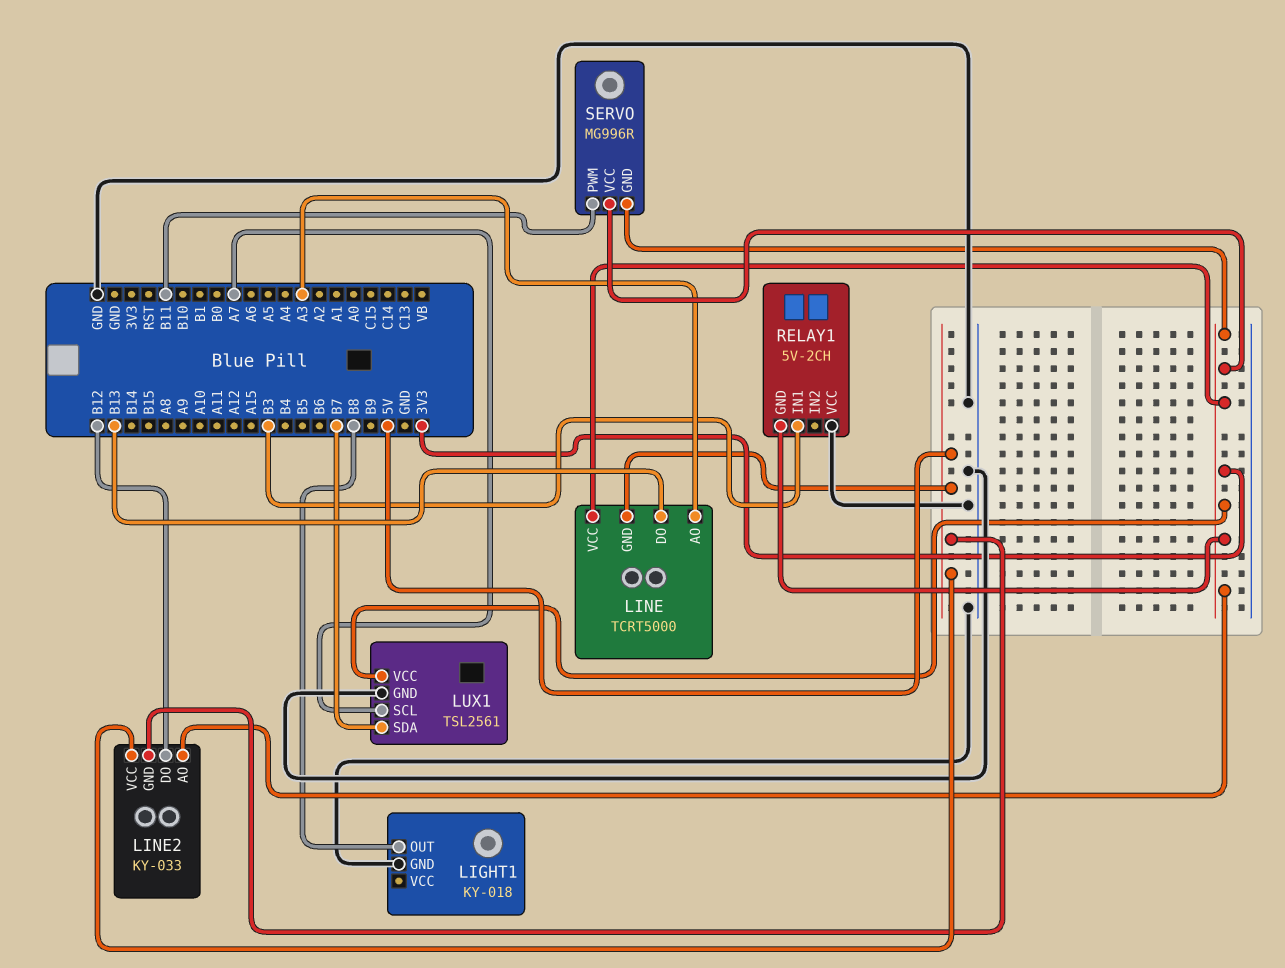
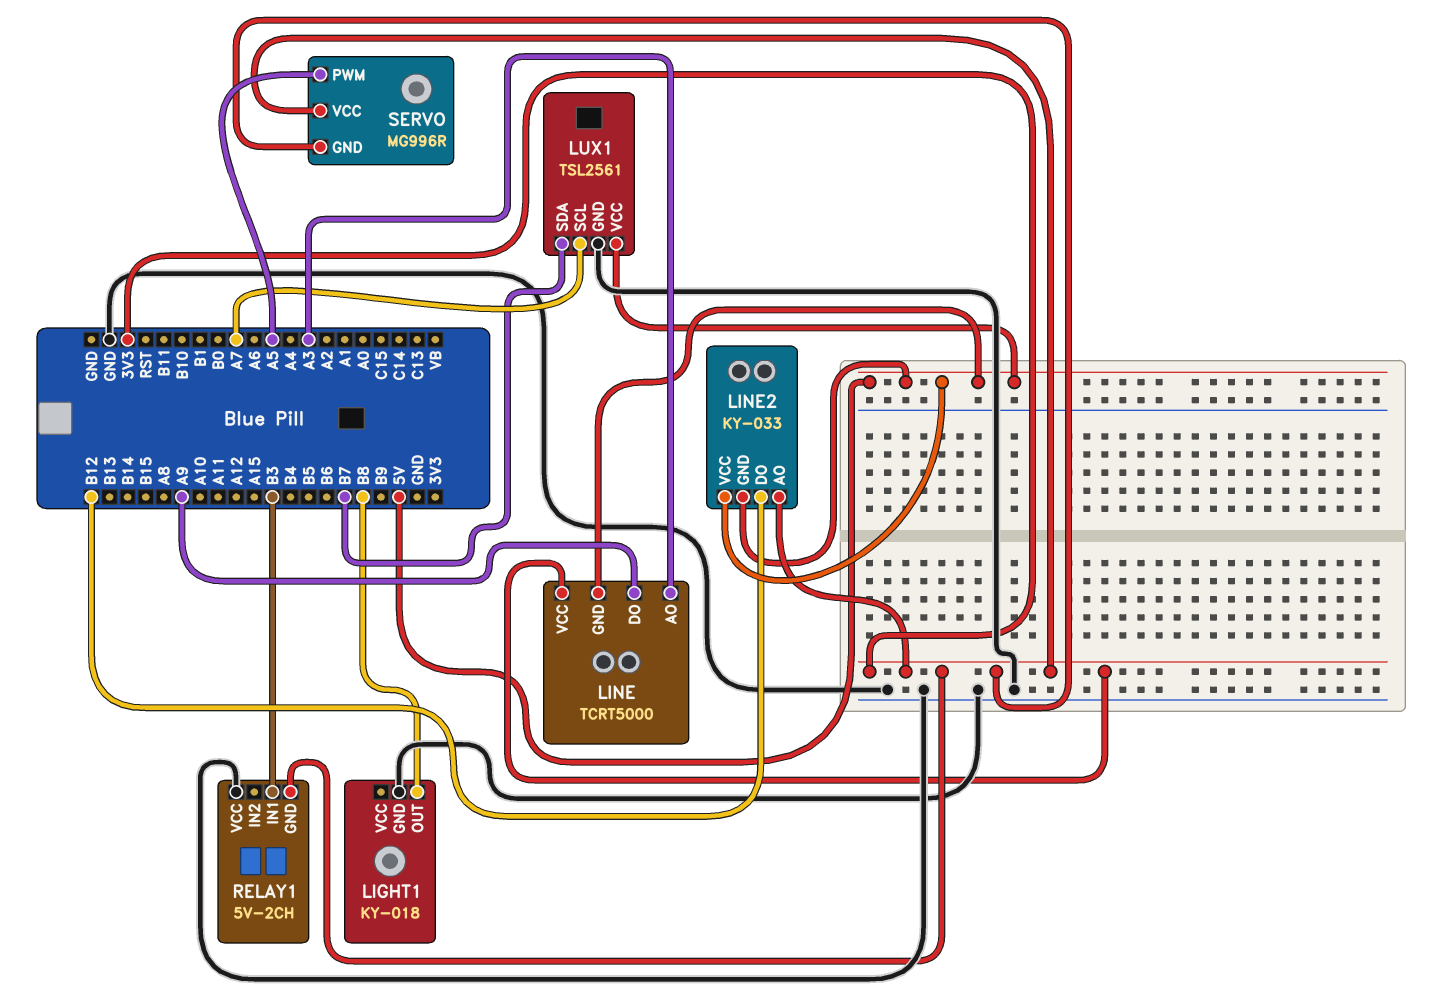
LINE pin DO: B13 -> A9
LUX1 pin VCC: 3V3 -> 5V
SERVO pin PWM: B11 -> A5

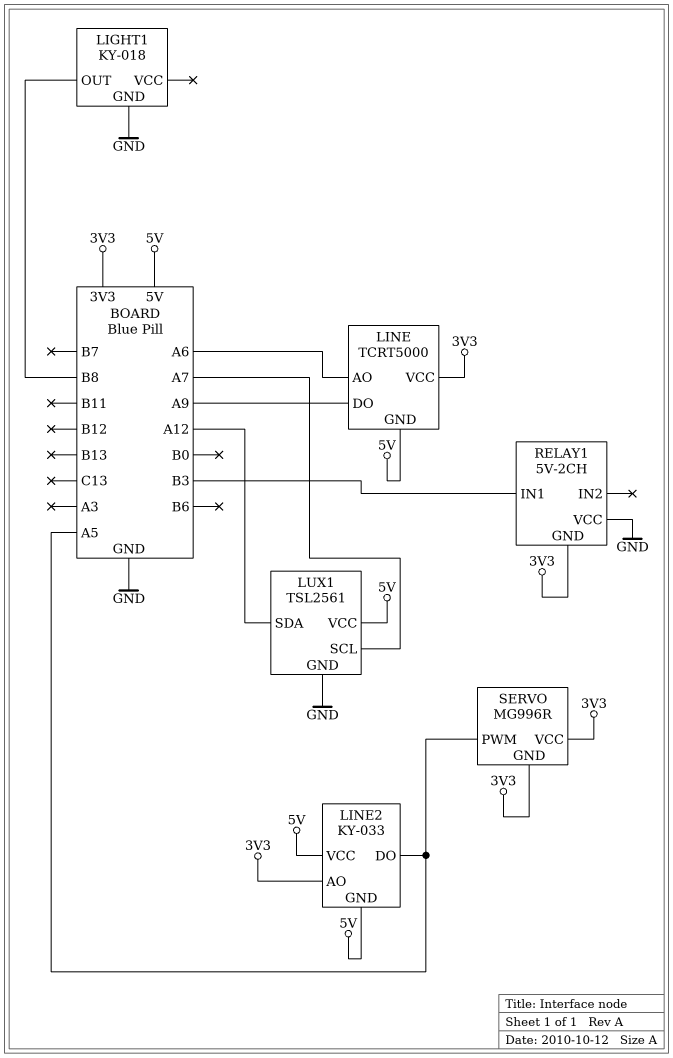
LINE pin AO: A3 -> A6
LINE2 pin DO: B12 -> A5
LUX1 pin SDA: B7 -> A12

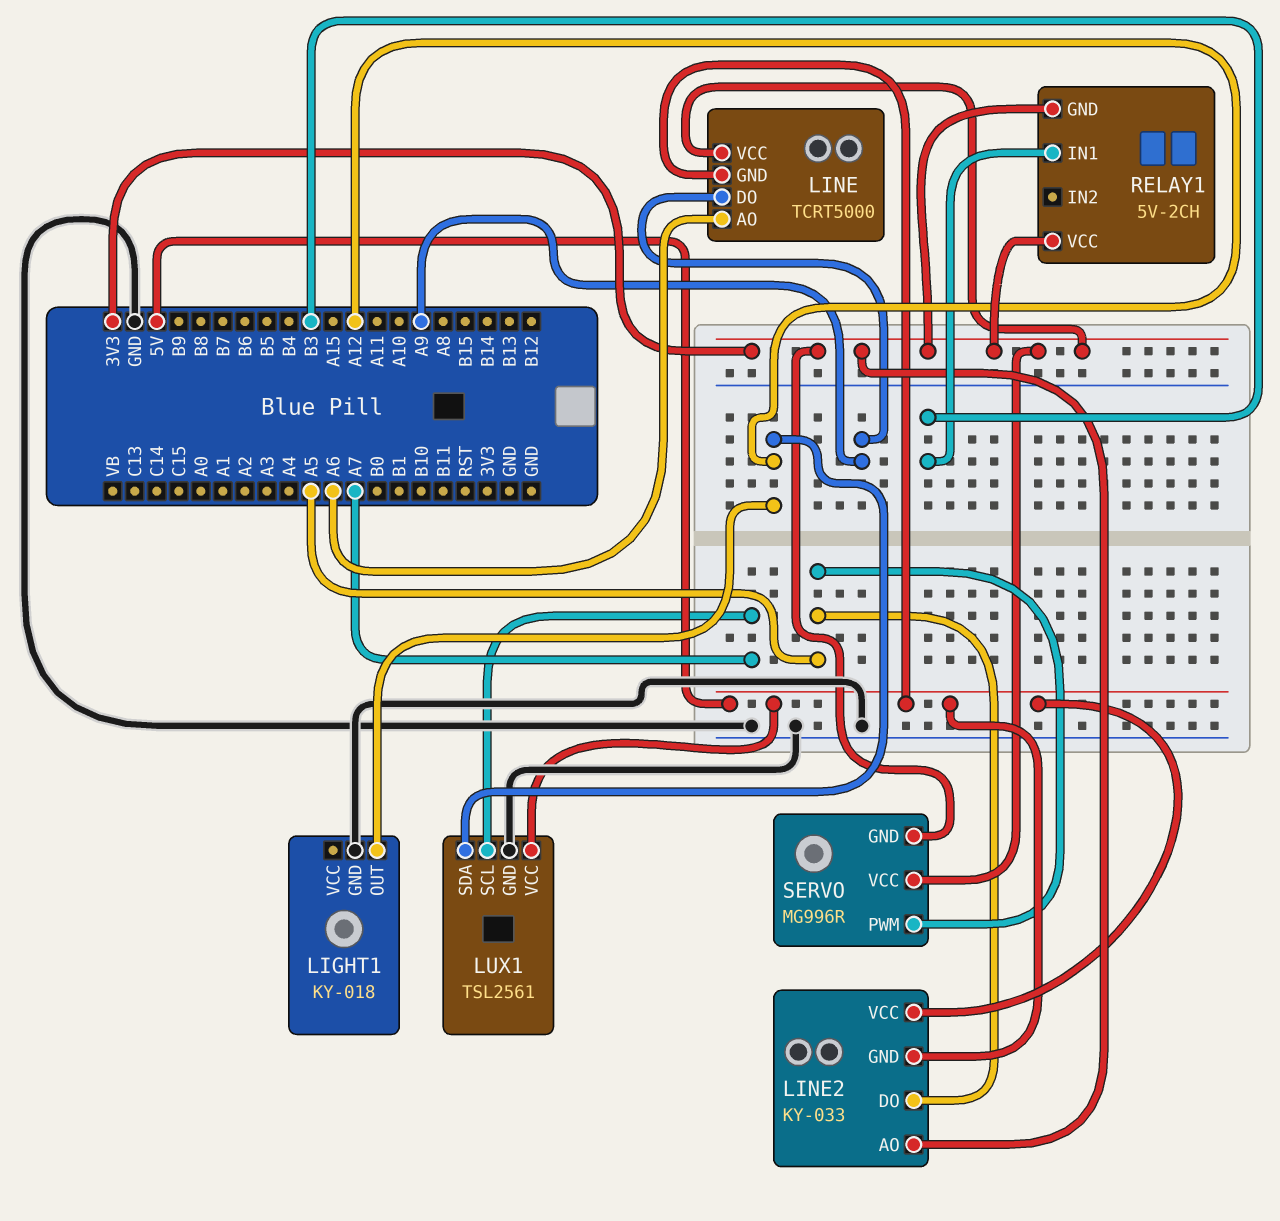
LIGHT1 pin OUT: B8 -> A12
RELAY1 pin VCC: GND -> 3V3

